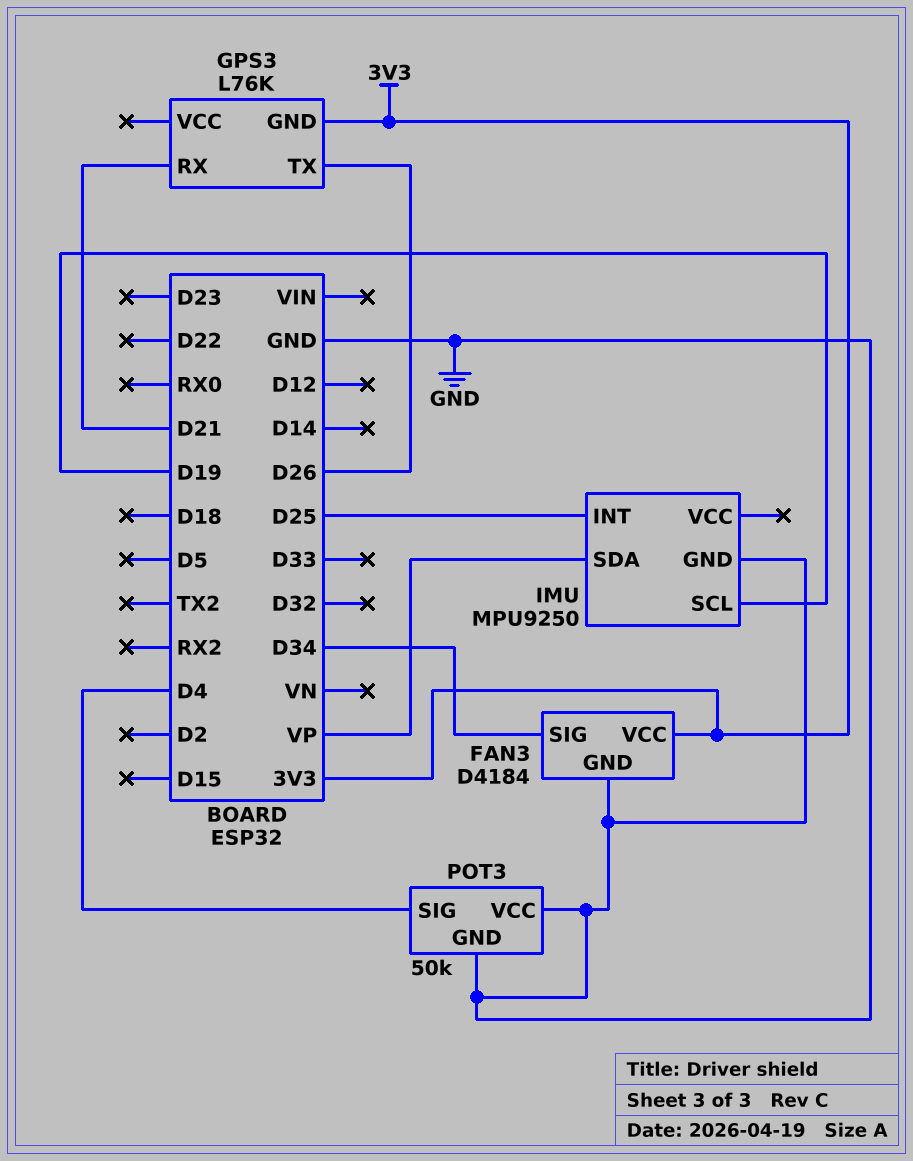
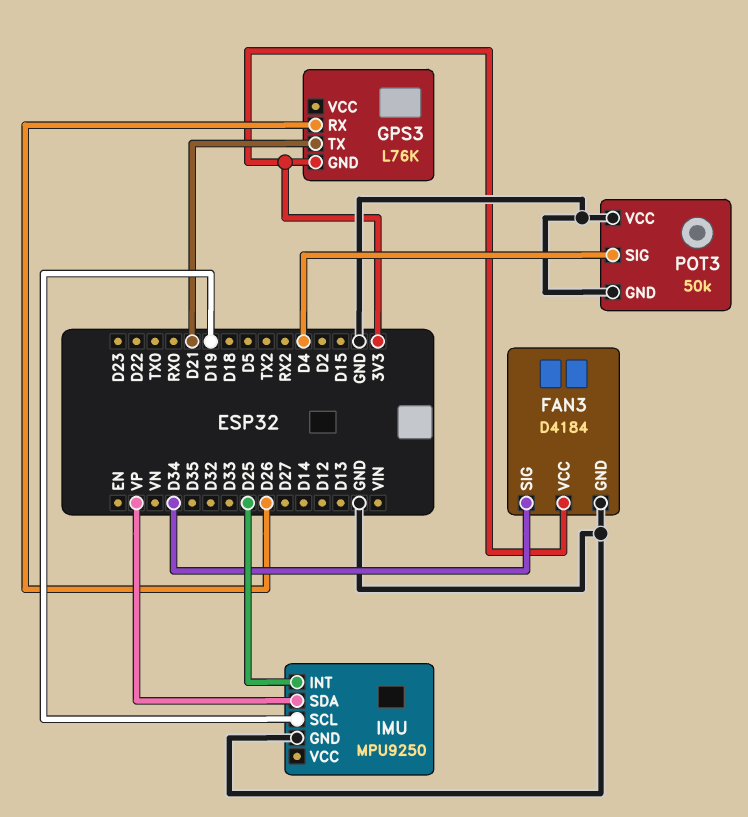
GPS3 pin RX: D21 -> D26
GPS3 pin TX: D26 -> D21

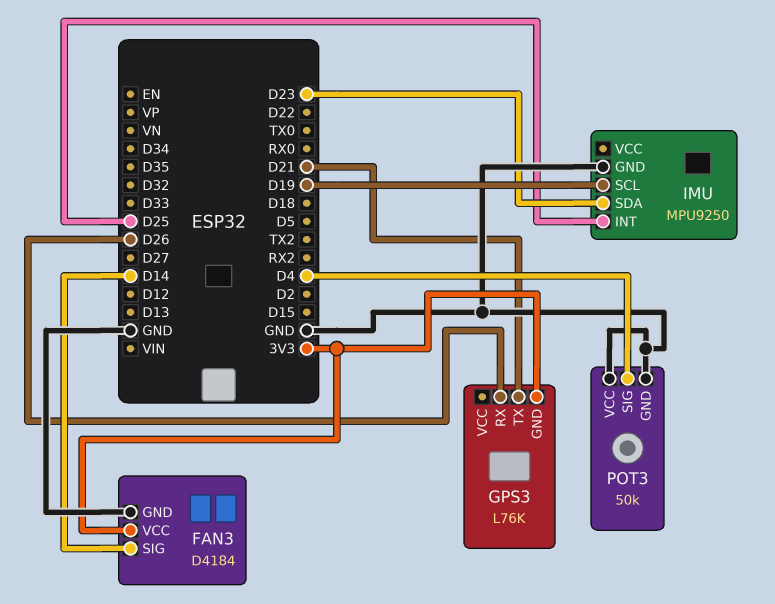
FAN3 pin SIG: D34 -> D14
IMU pin SDA: VP -> D23

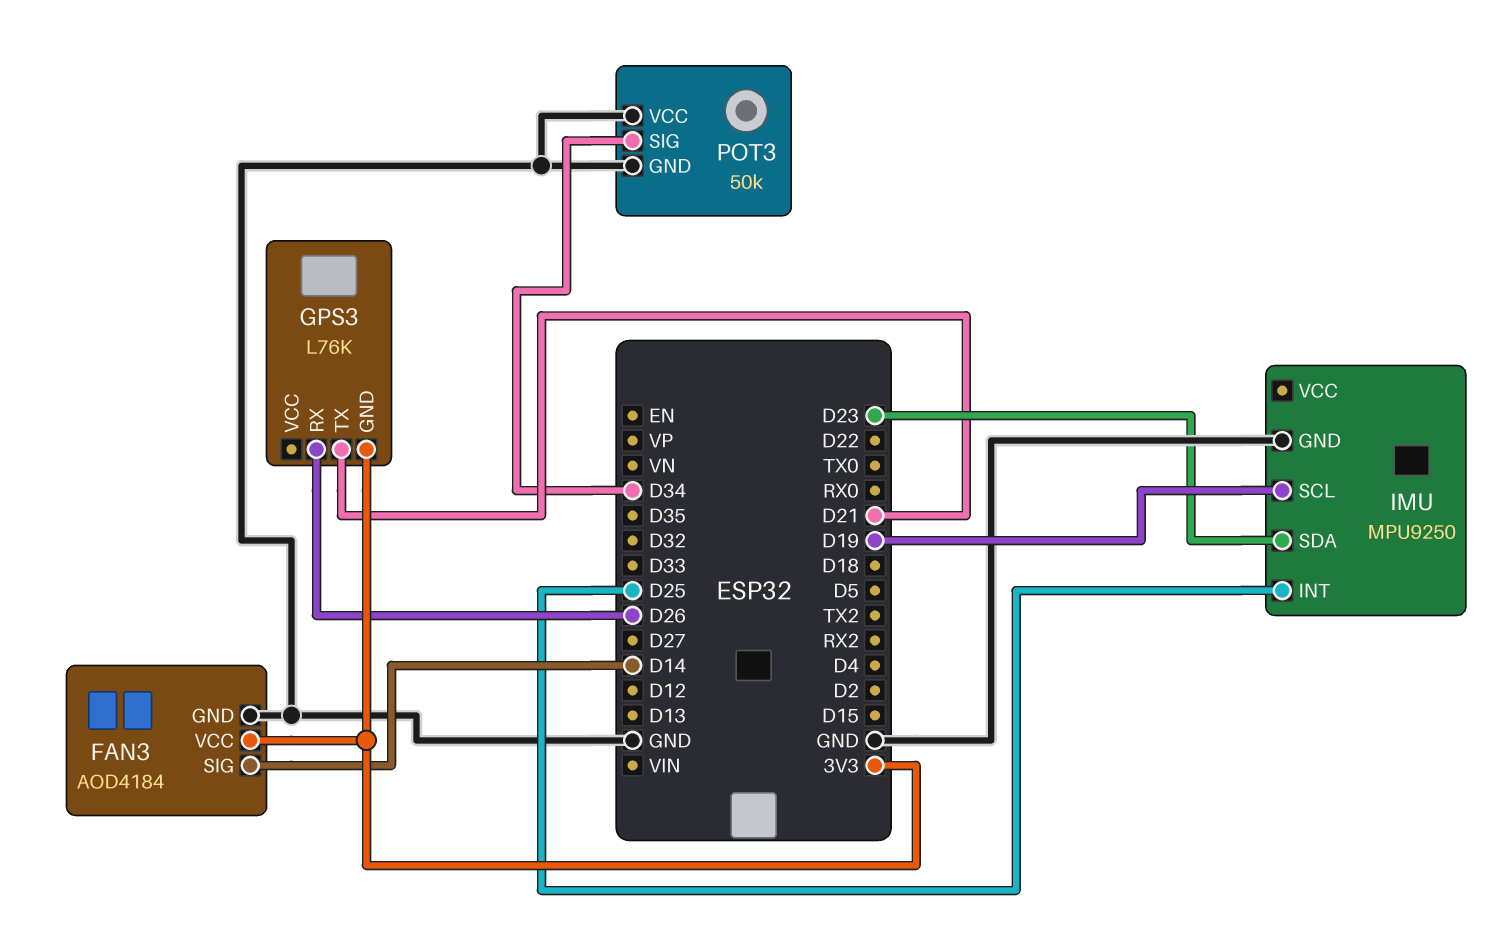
FAN3: D4184 -> AOD4184
POT3 pin SIG: D4 -> D34

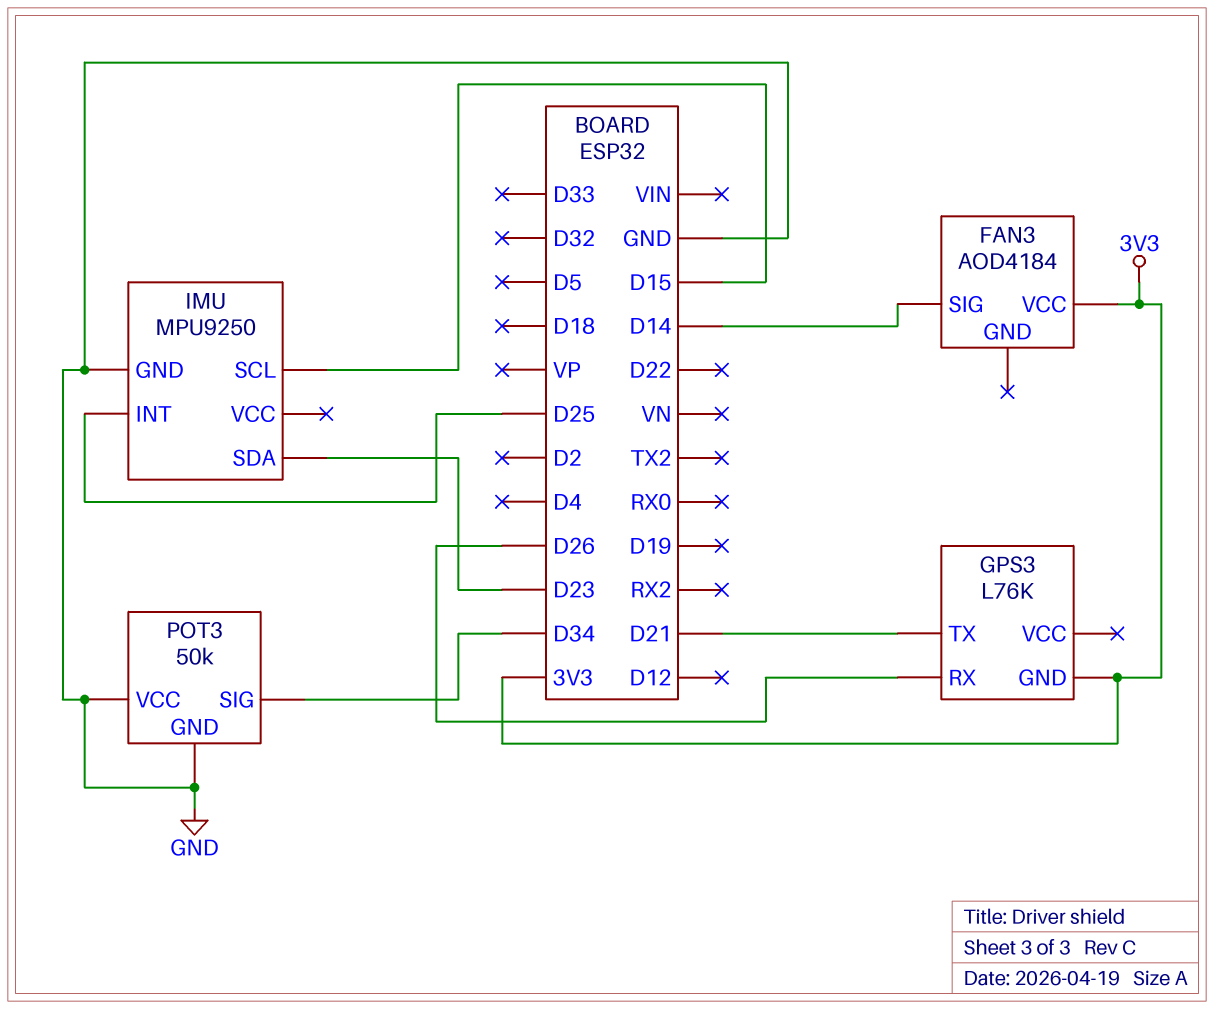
FAN3 pin GND: GND -> none
IMU pin SCL: D19 -> D15

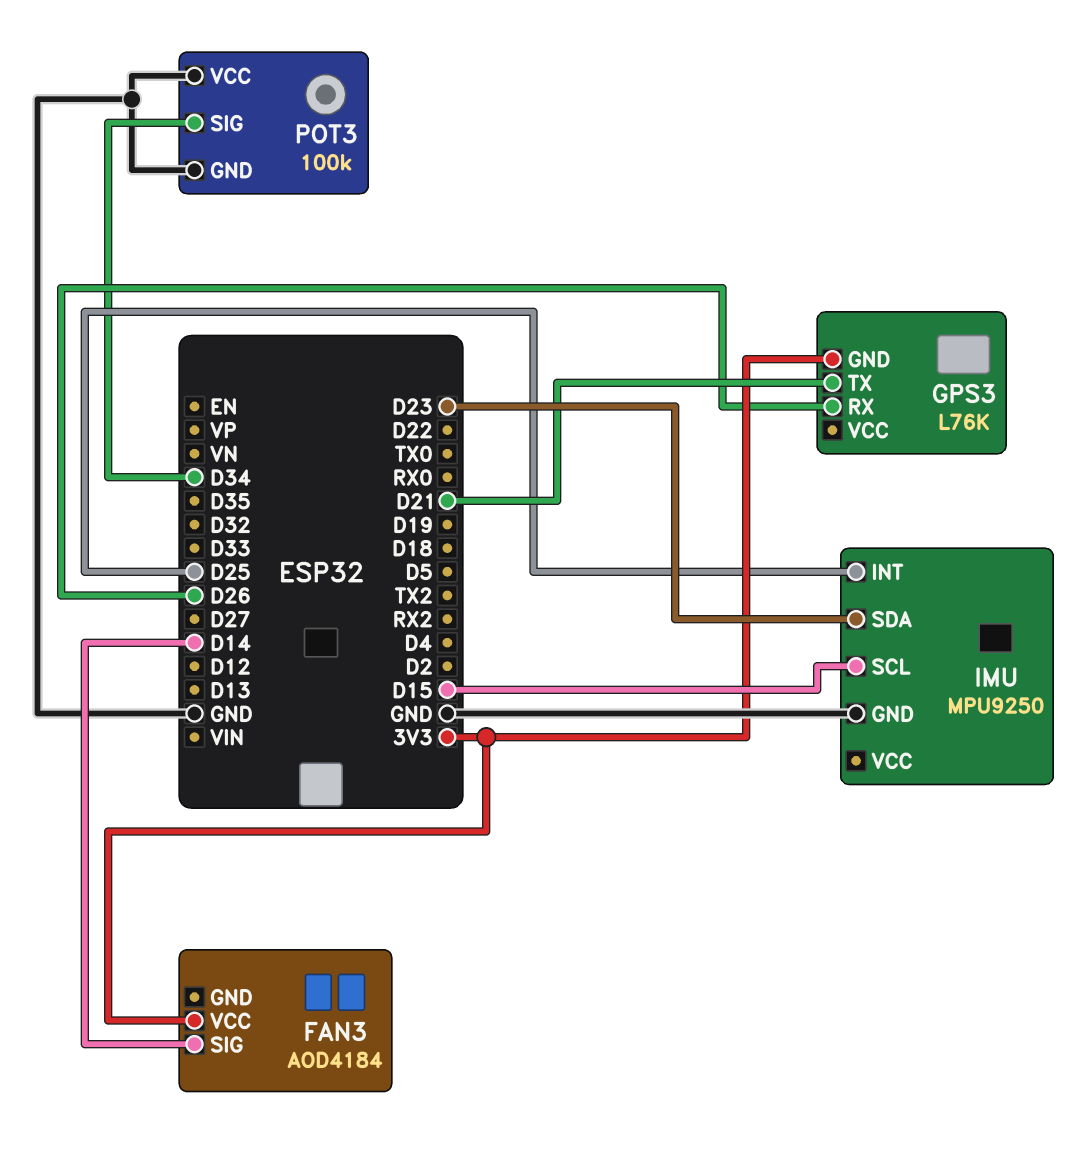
POT3: 50k -> 100k

